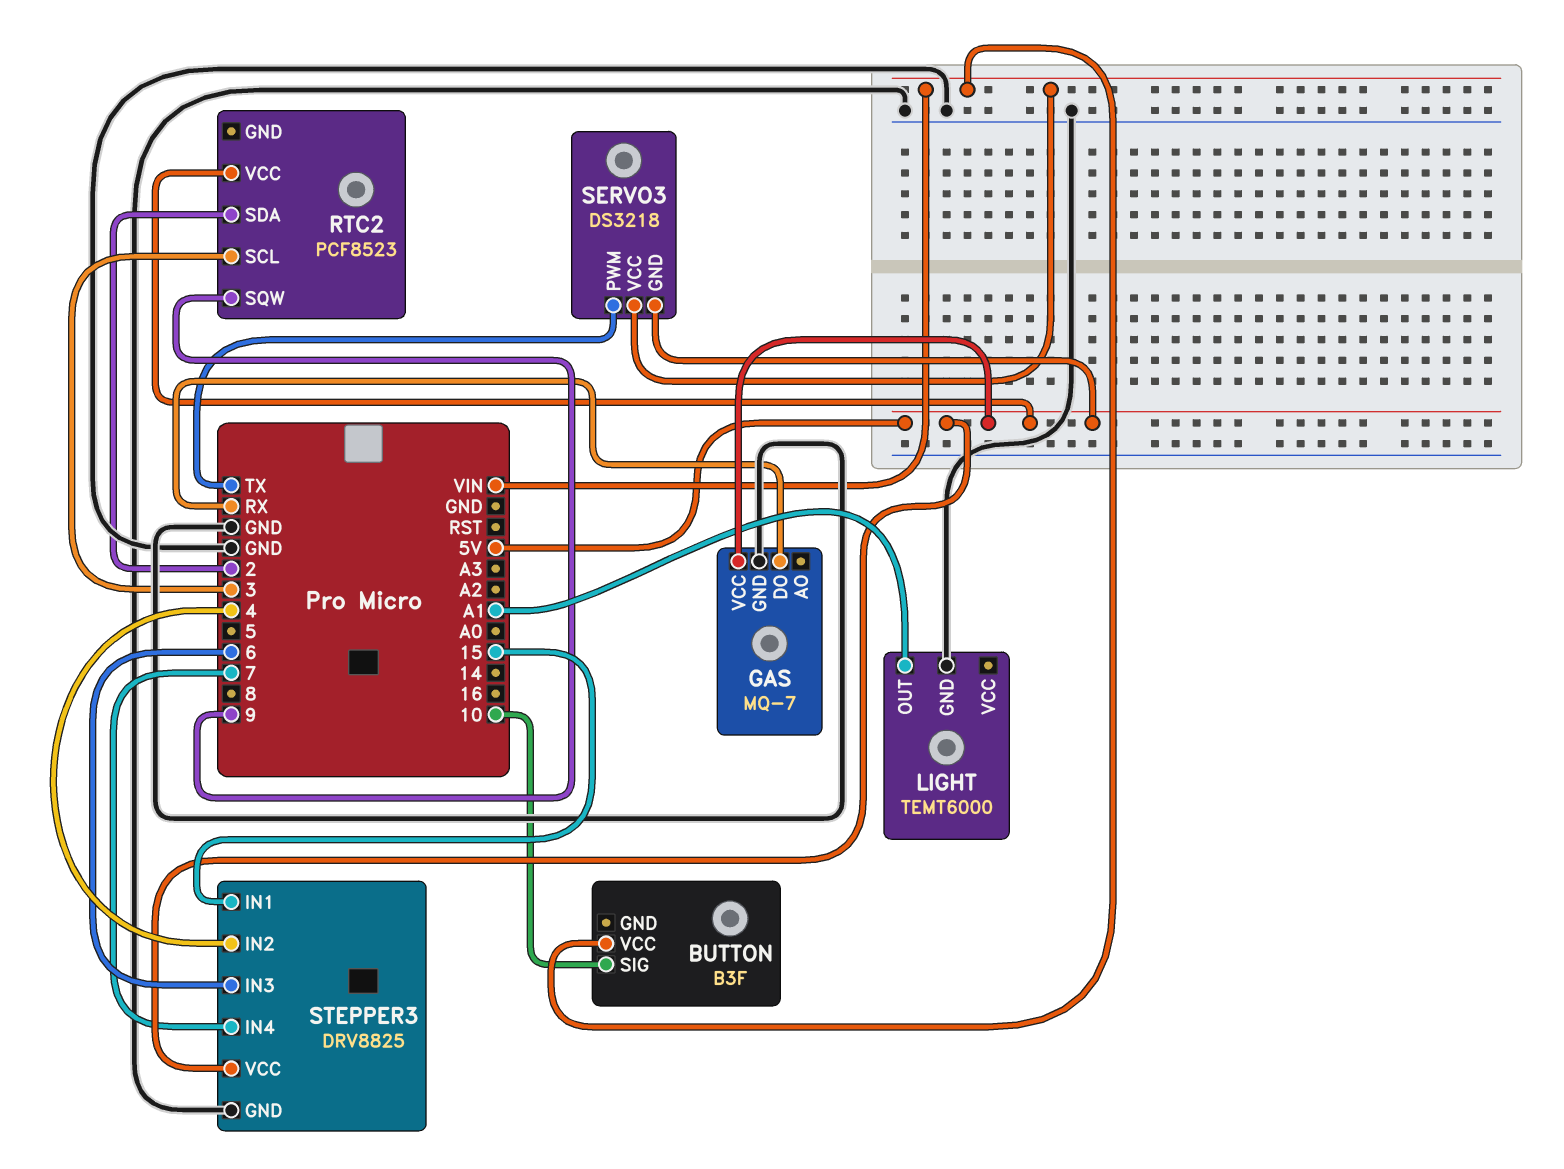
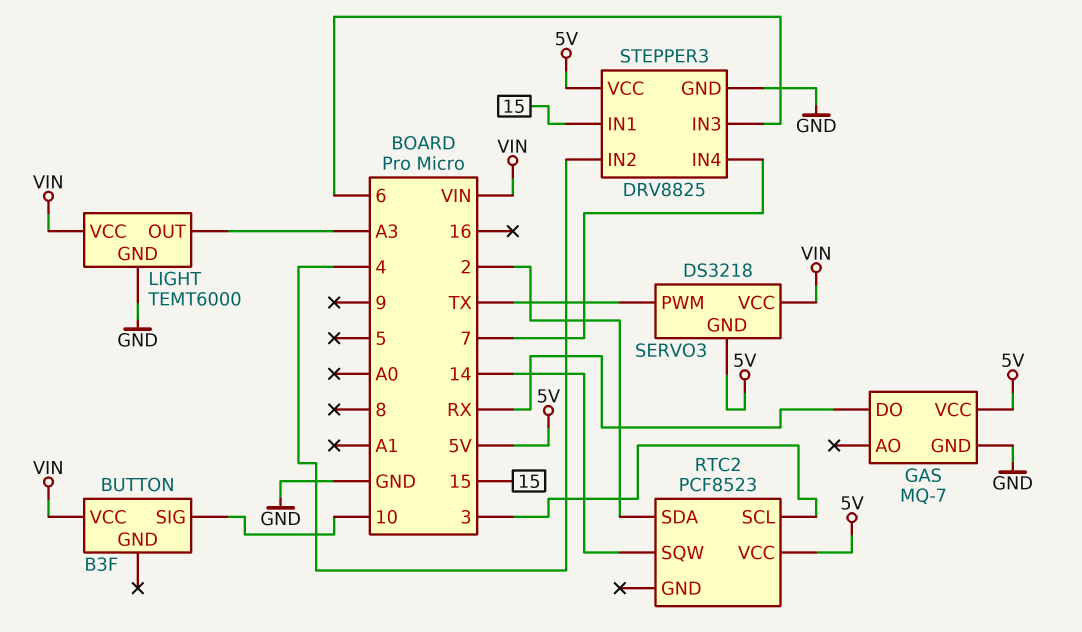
LIGHT pin OUT: A1 -> A3
LIGHT pin VCC: none -> VIN
RTC2 pin SQW: 9 -> 14

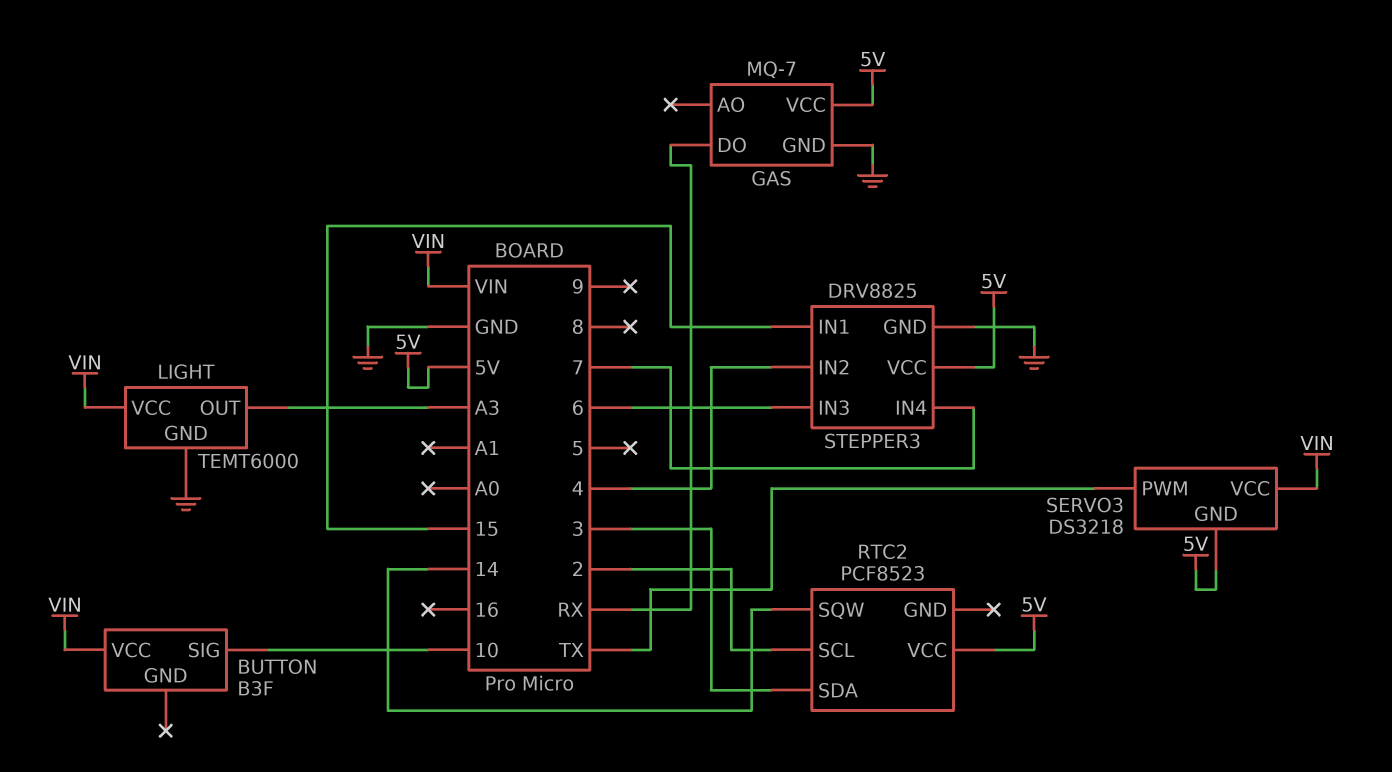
RTC2 pin SCL: 3 -> 2
RTC2 pin SDA: 2 -> 3

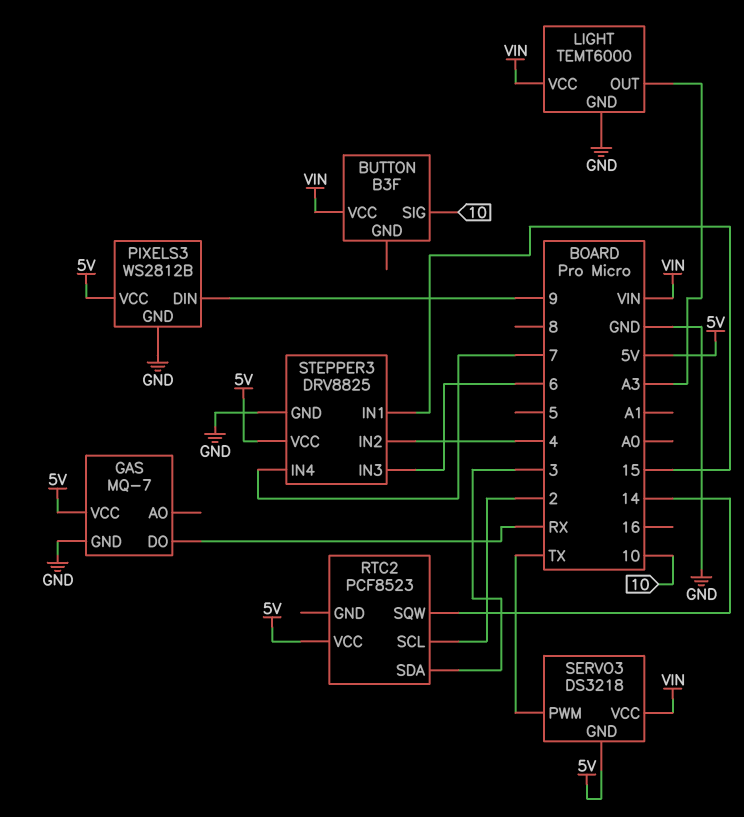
PIXELS3: none -> WS2812B
PIXELS3 pin DIN: none -> 9
PIXELS3 pin GND: none -> GND
PIXELS3 pin VCC: none -> 5V

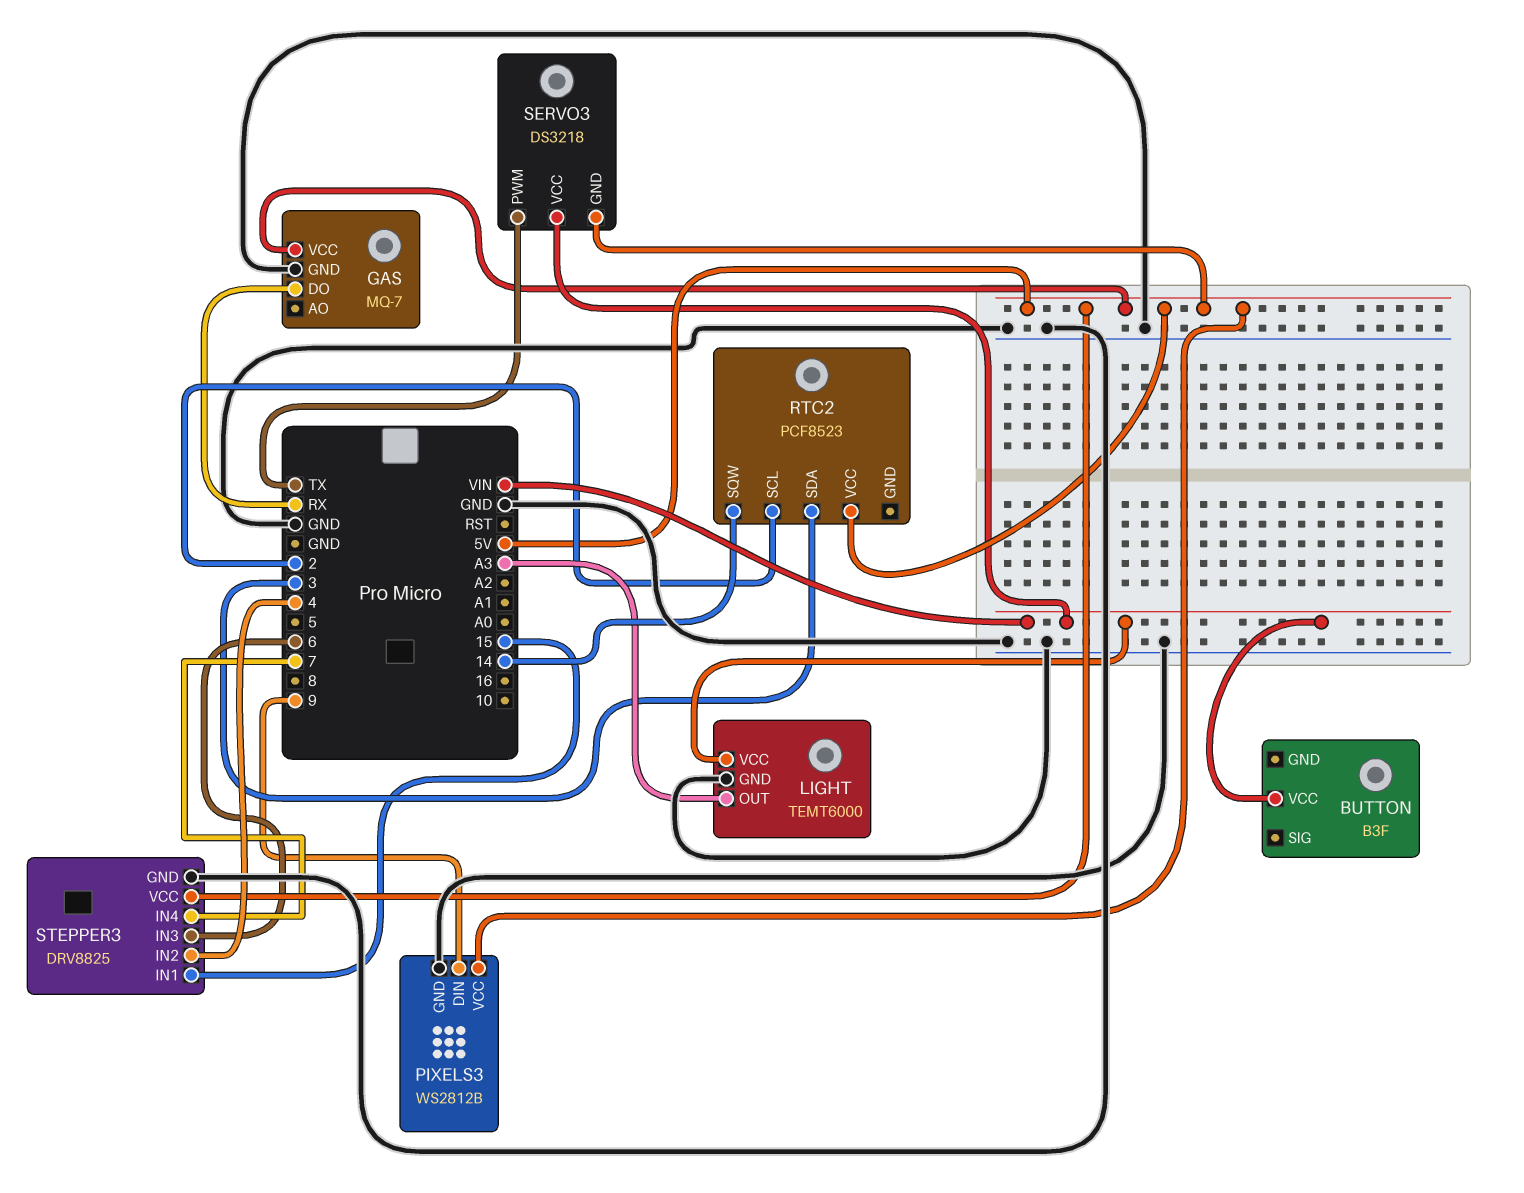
BUTTON pin SIG: 10 -> none

